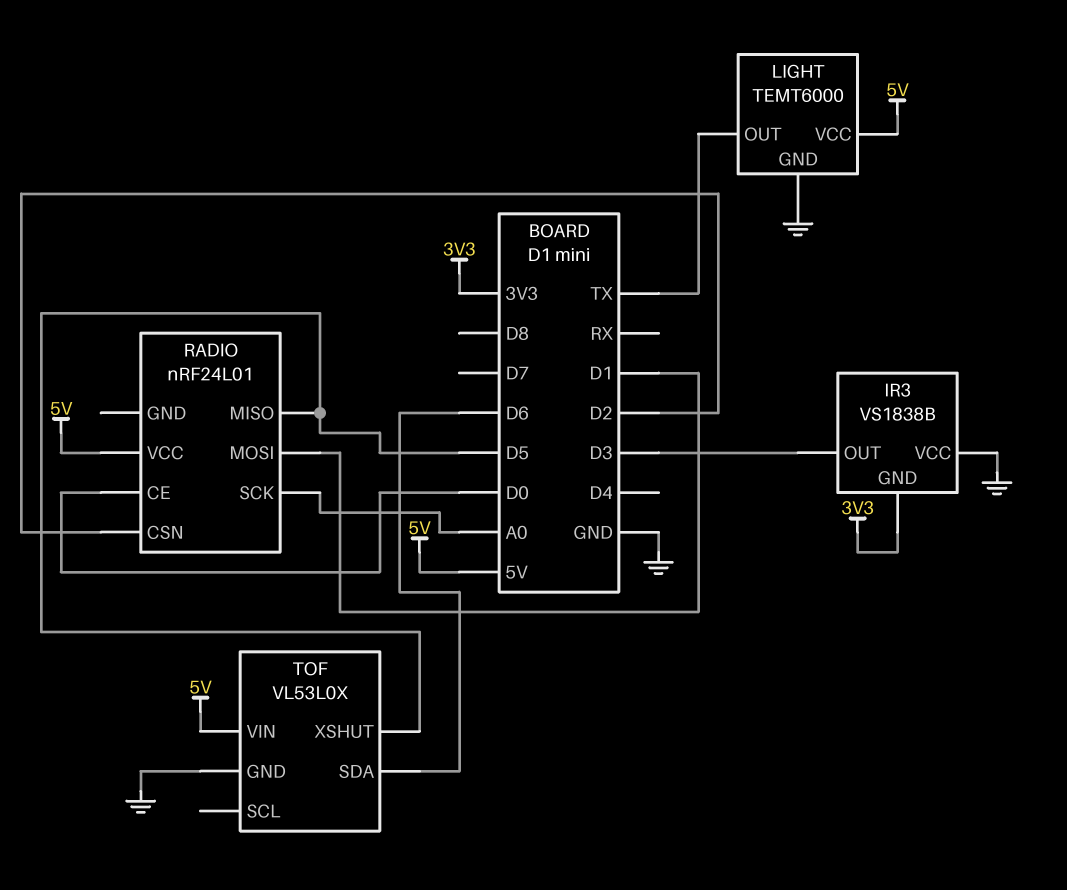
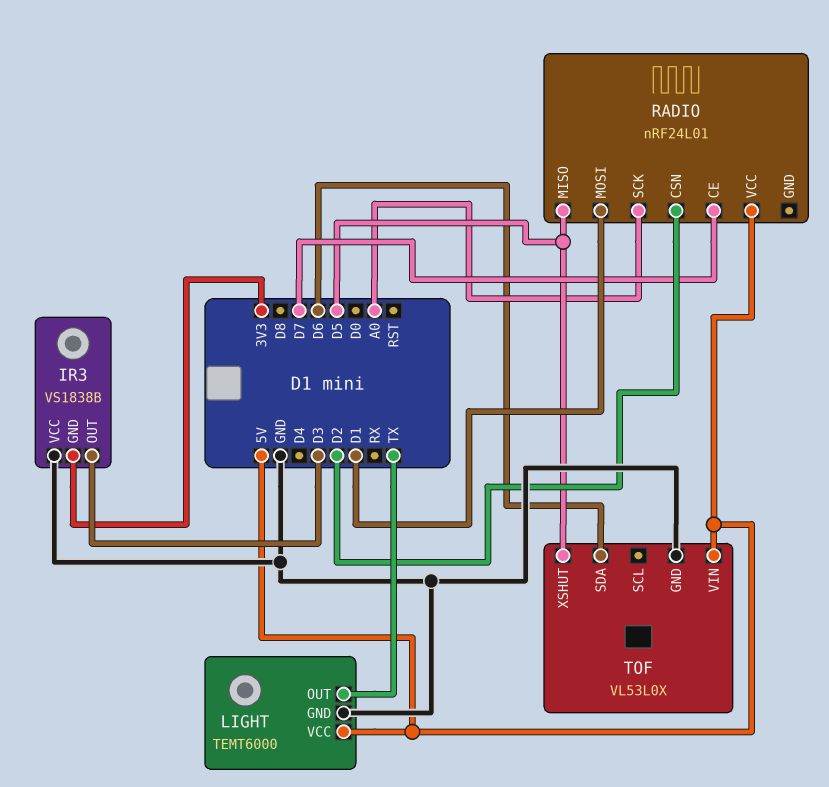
RADIO pin CE: D0 -> D7

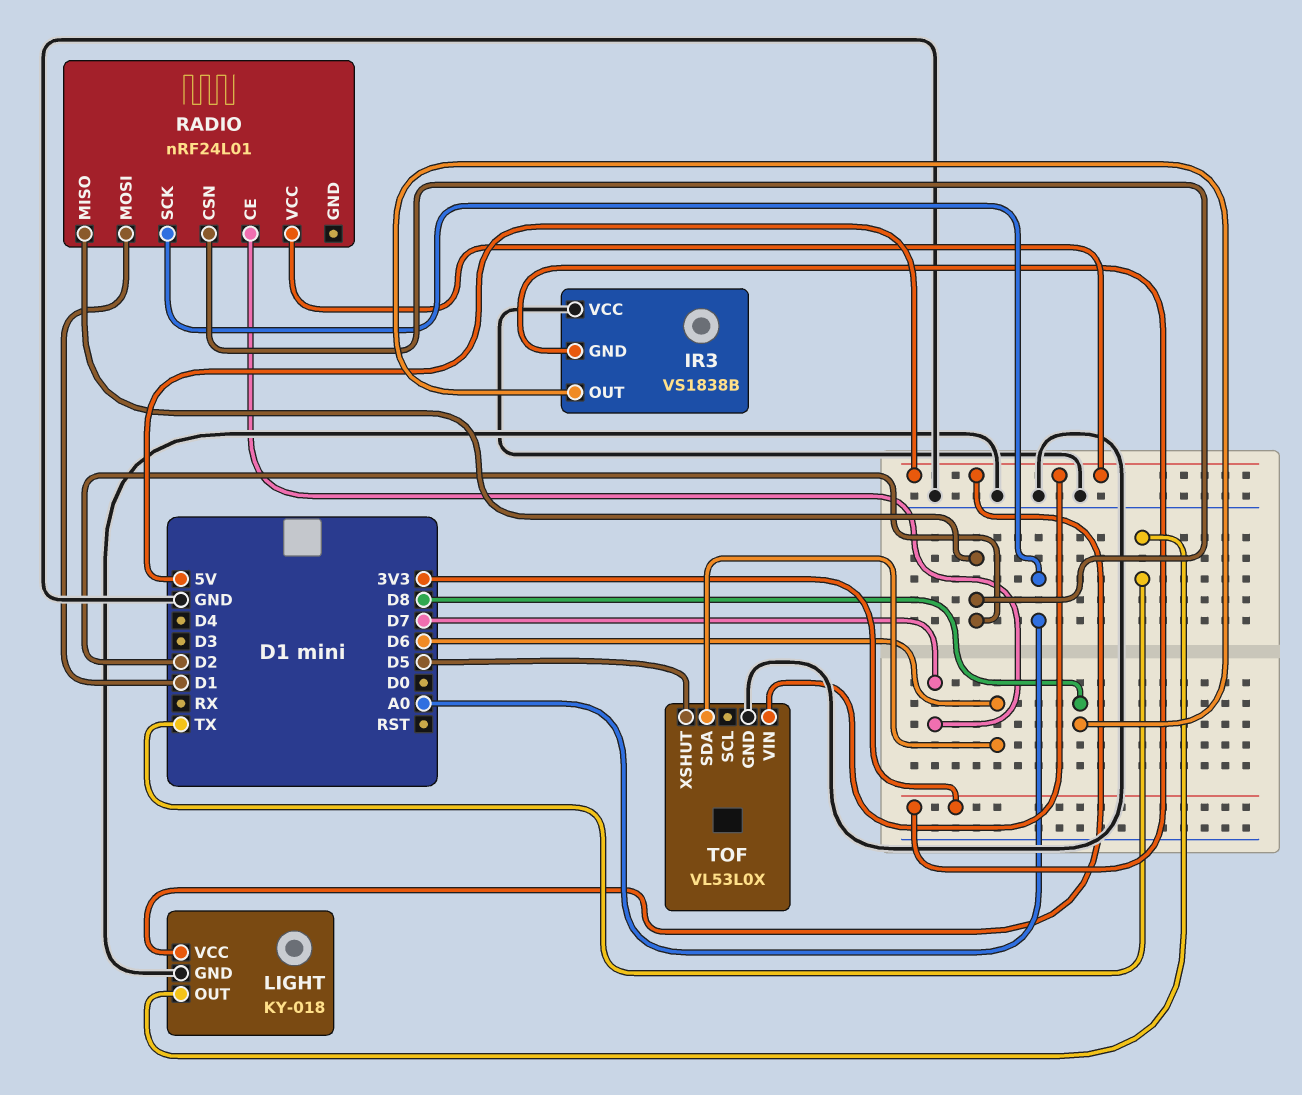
IR3 pin OUT: D3 -> D8
LIGHT: TEMT6000 -> KY-018
RADIO pin MISO: D5 -> D2

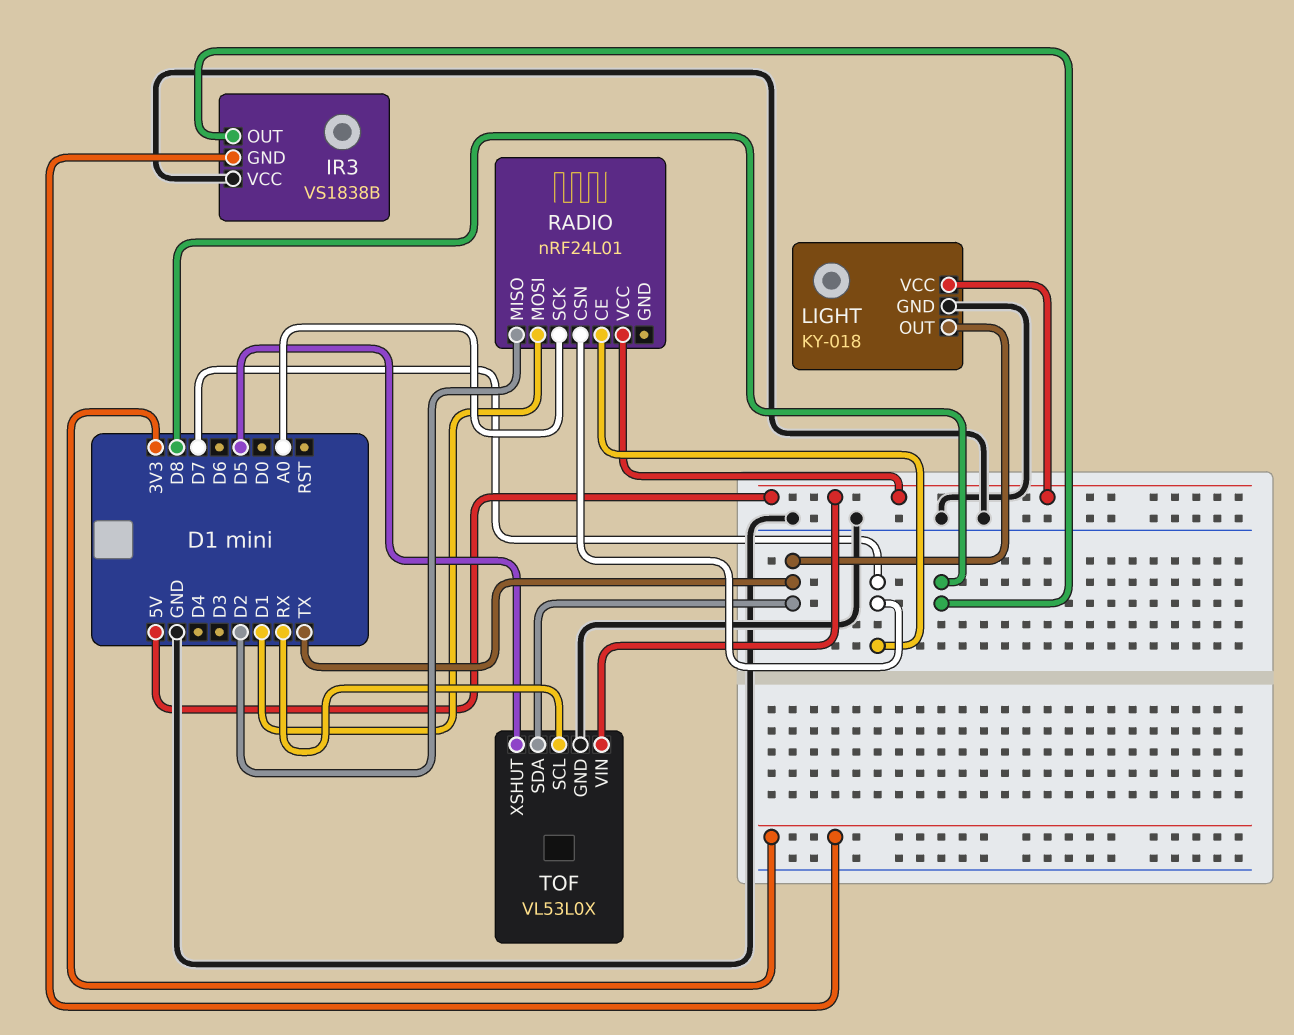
RADIO pin CSN: D2 -> D7
TOF pin SCL: none -> RX
TOF pin SDA: D6 -> TX

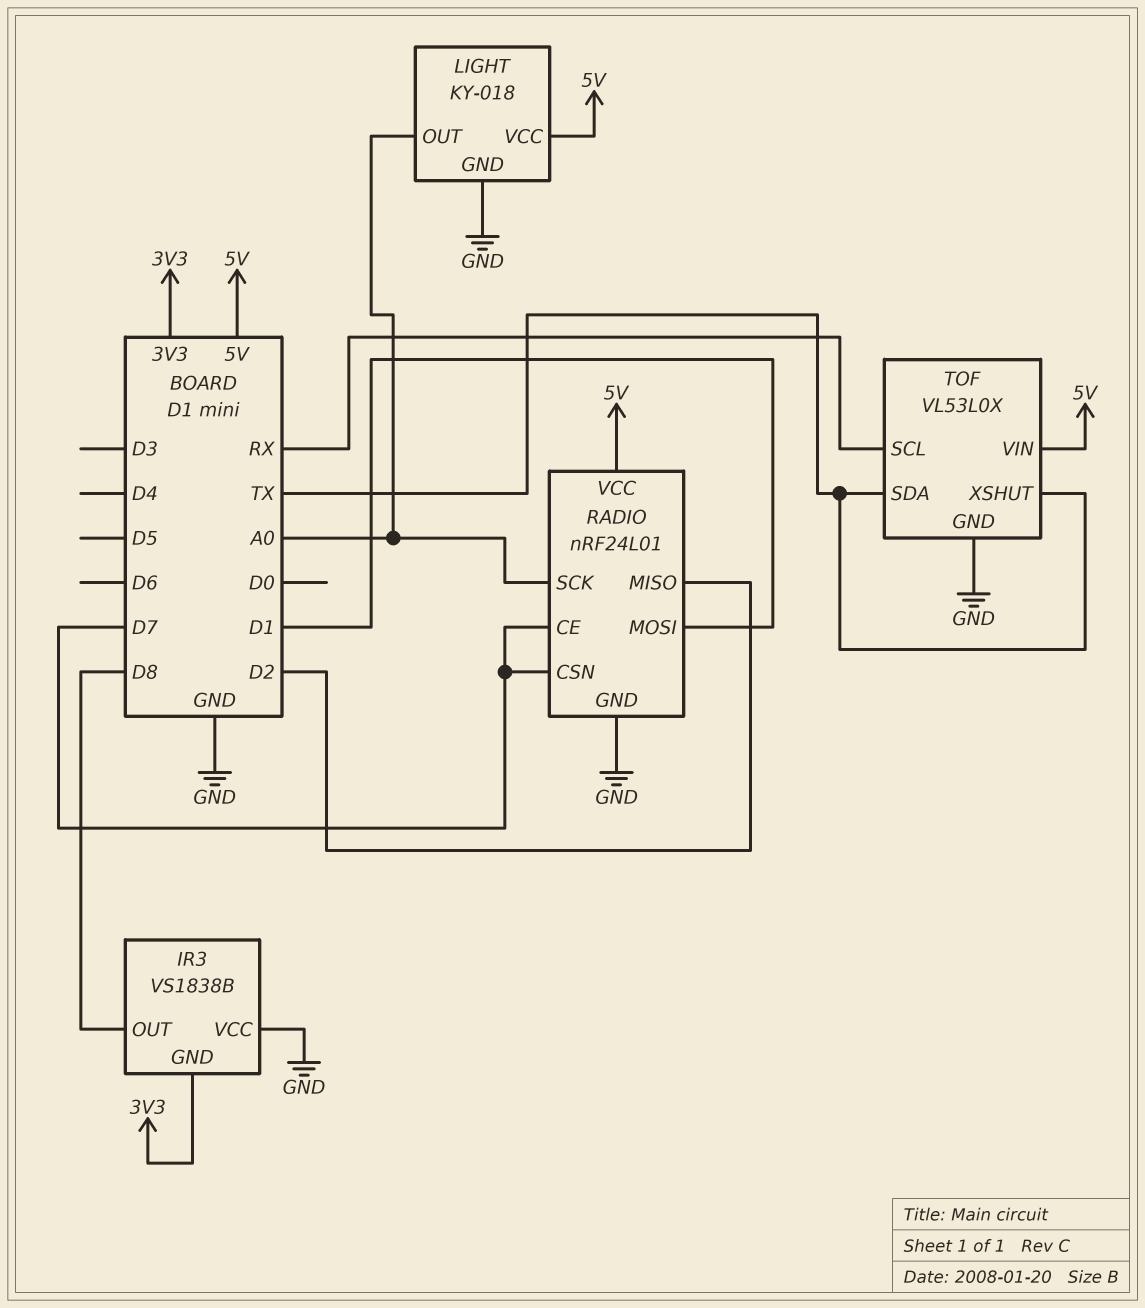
LIGHT pin OUT: TX -> A0
RADIO pin GND: none -> GND
TOF pin XSHUT: D5 -> TX

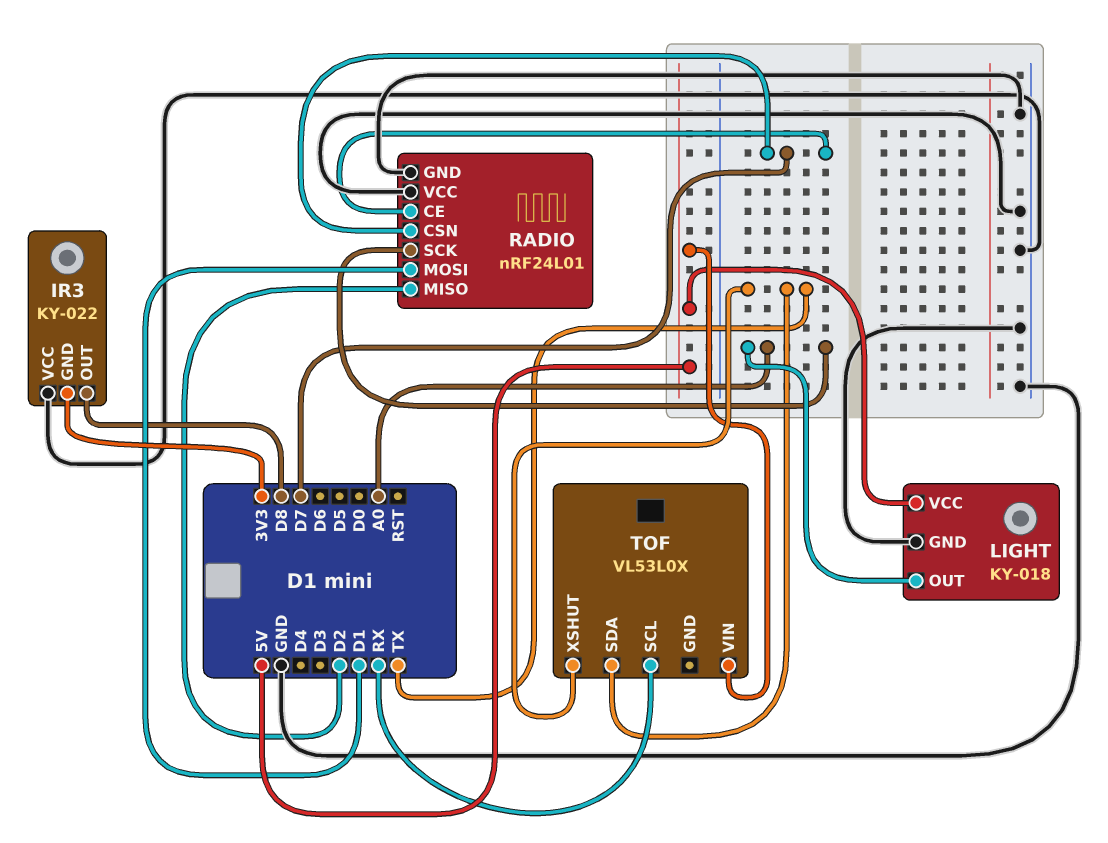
IR3: VS1838B -> KY-022
RADIO pin VCC: 5V -> GND
TOF pin GND: GND -> none

